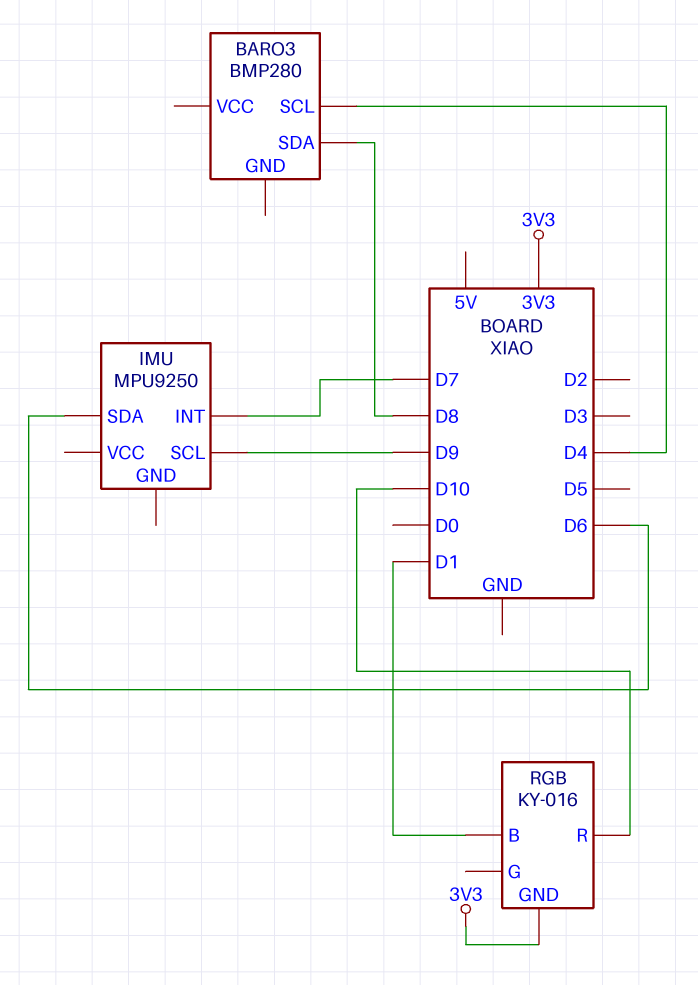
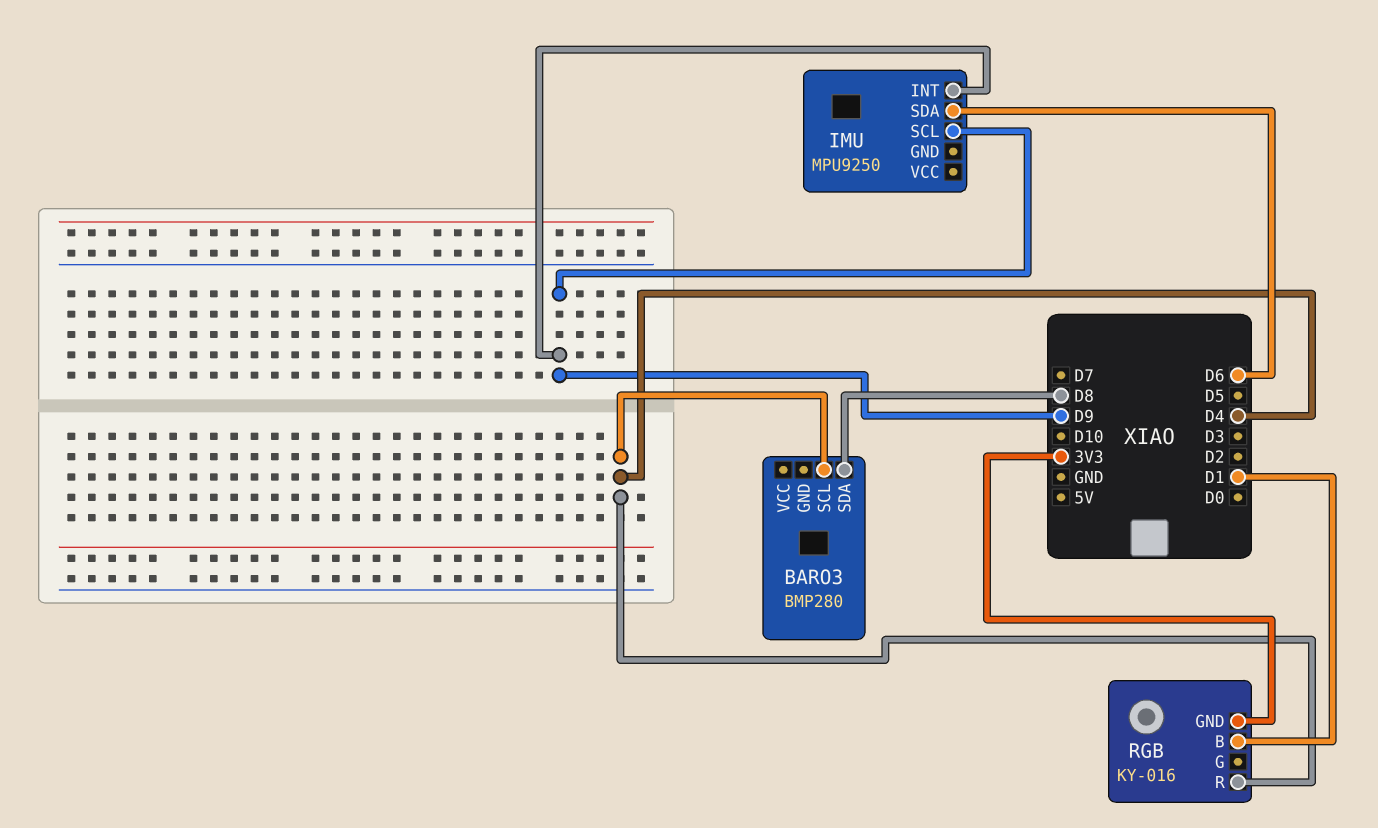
IMU pin INT: D7 -> D9
RGB pin R: D10 -> D4

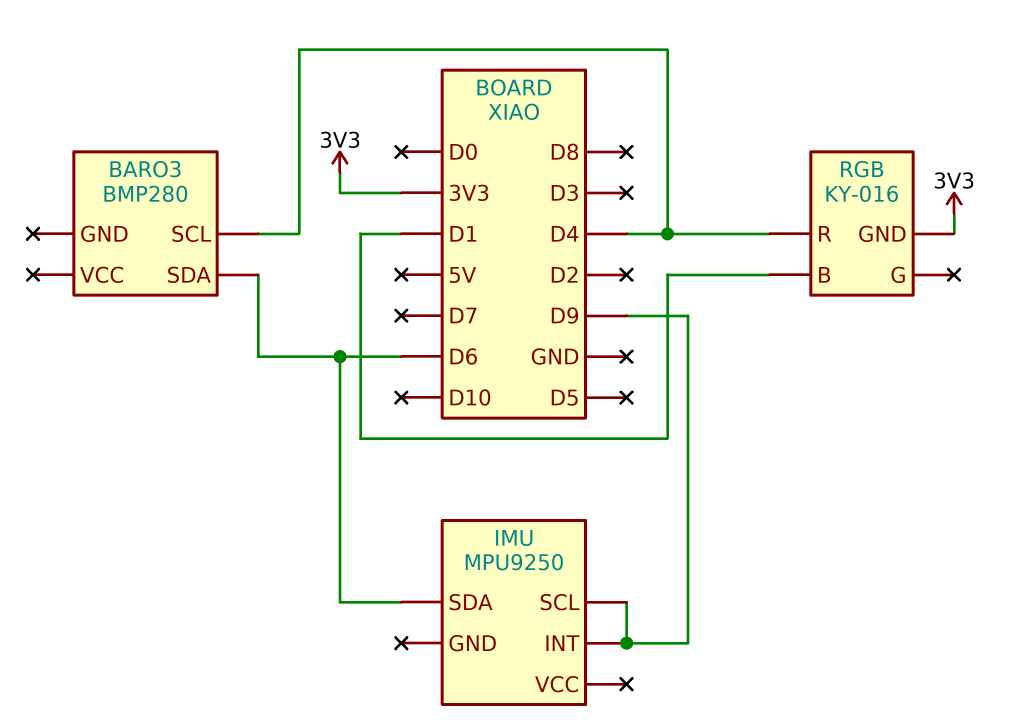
BARO3 pin SDA: D8 -> D6

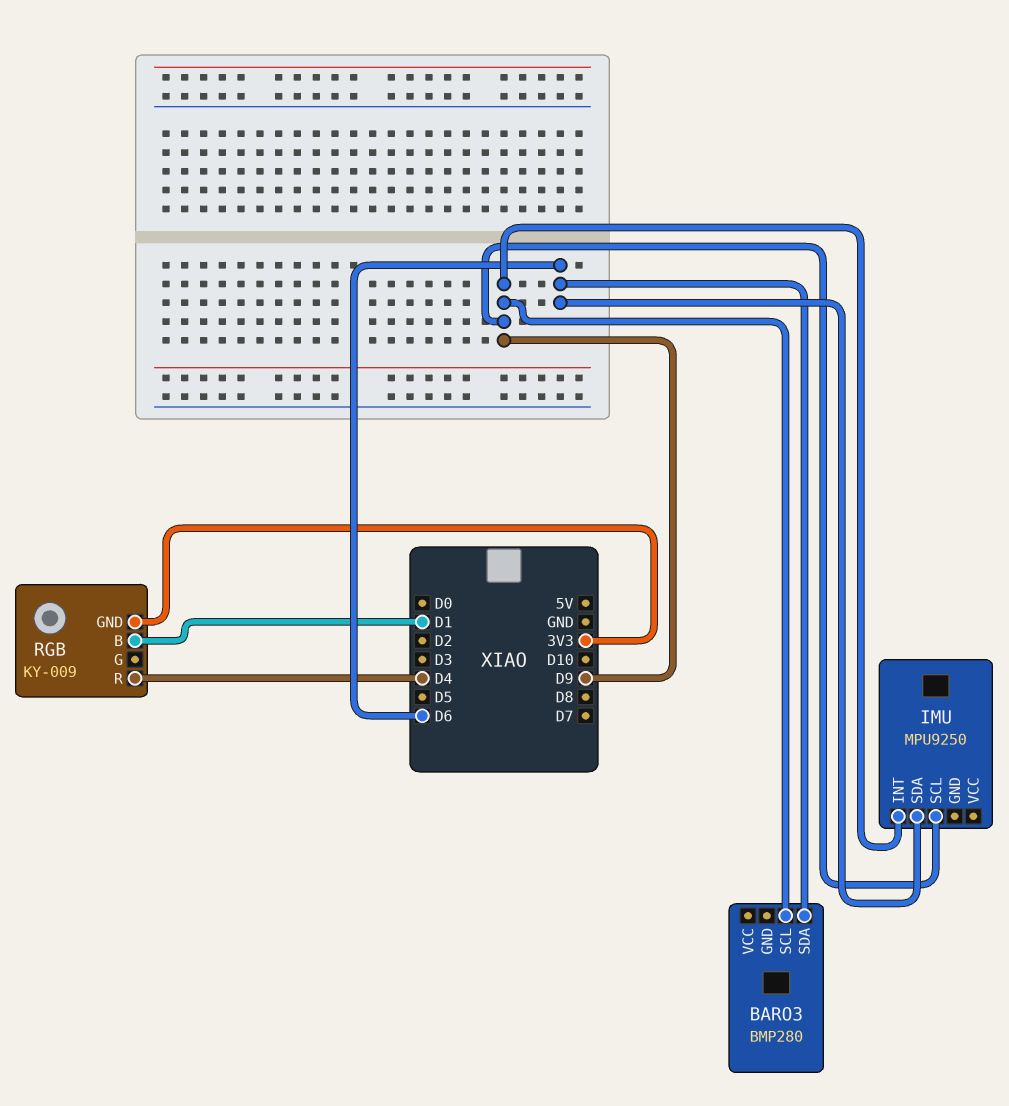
BARO3 pin SCL: D4 -> D9
RGB: KY-016 -> KY-009

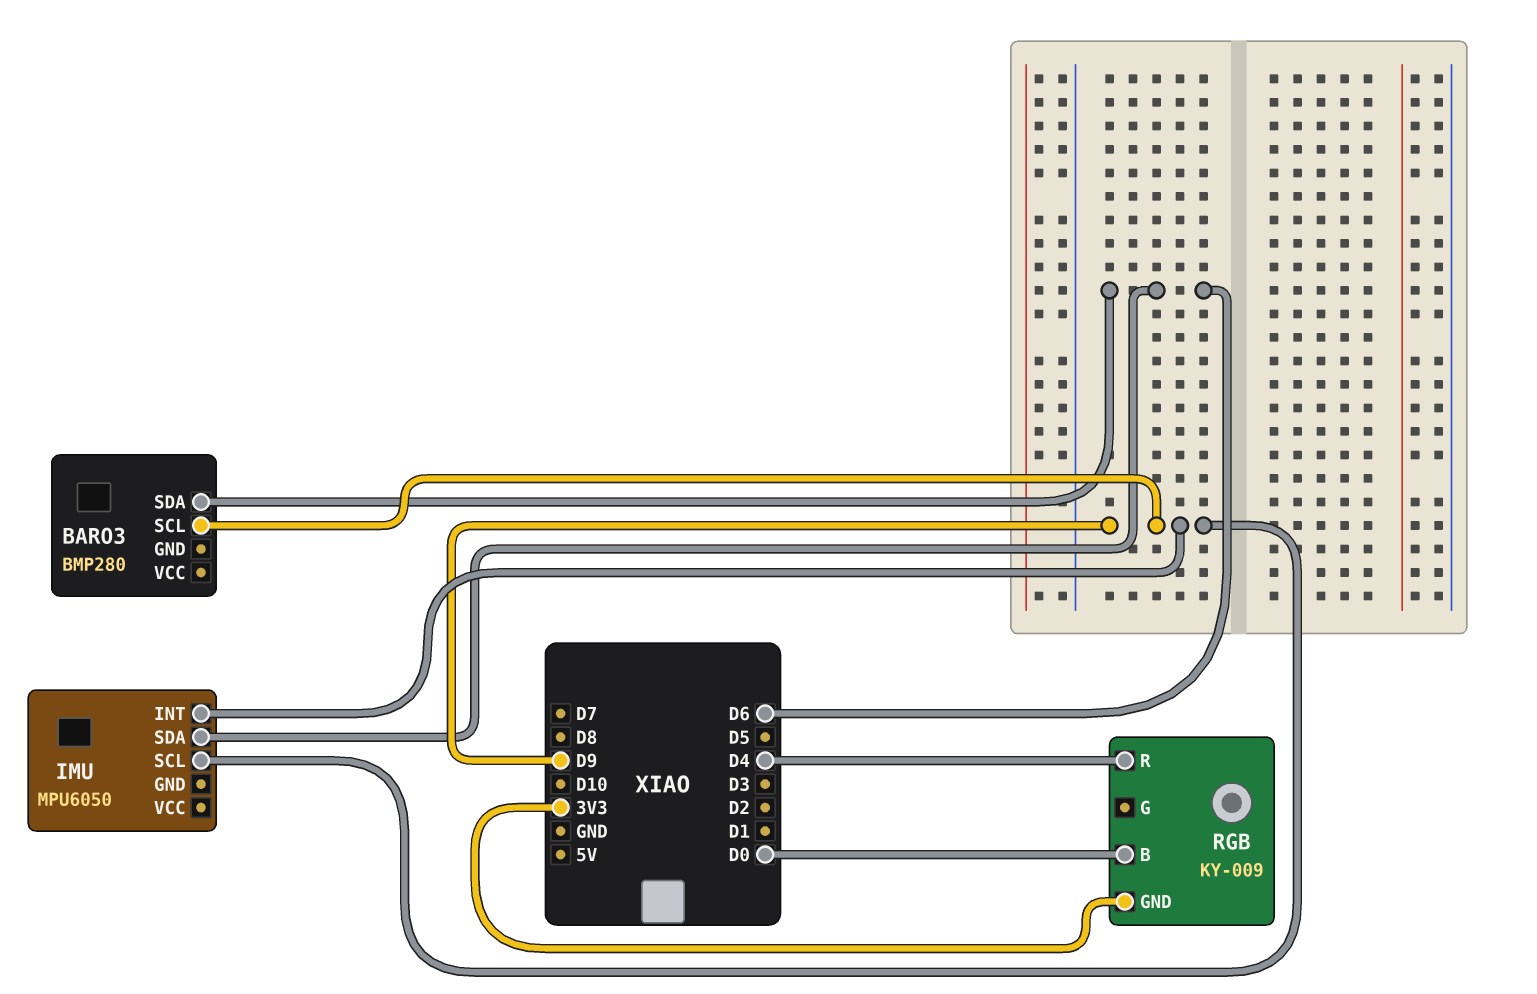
IMU: MPU9250 -> MPU6050
RGB pin B: D1 -> D0

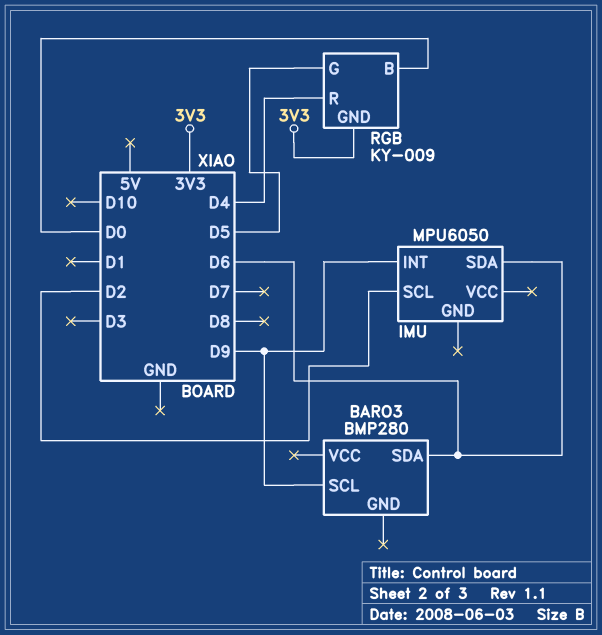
IMU pin SCL: D9 -> D2
RGB pin G: none -> D5

